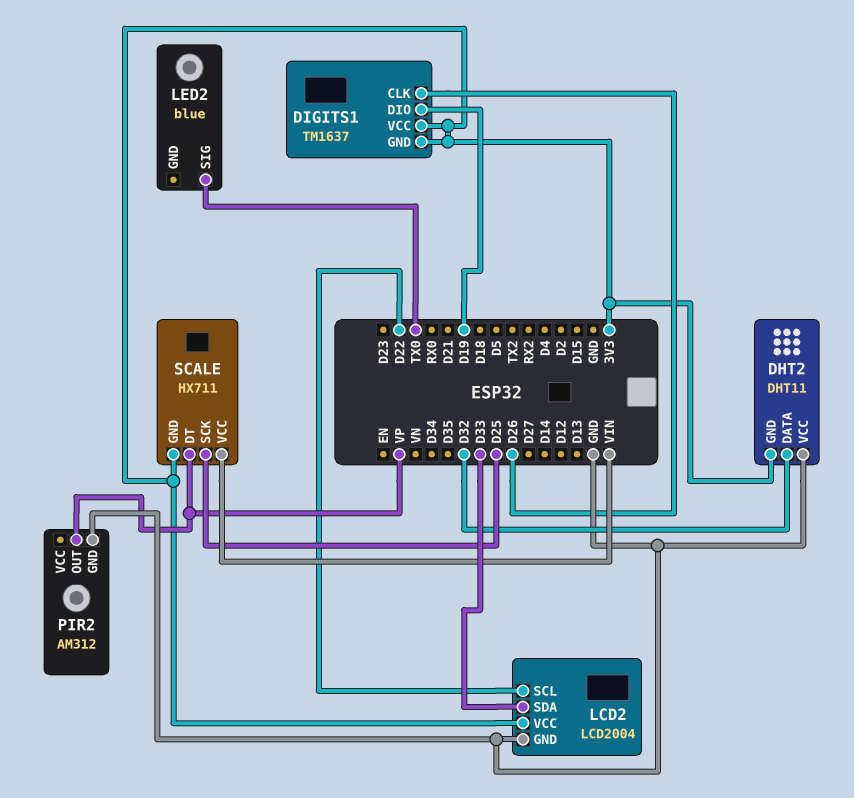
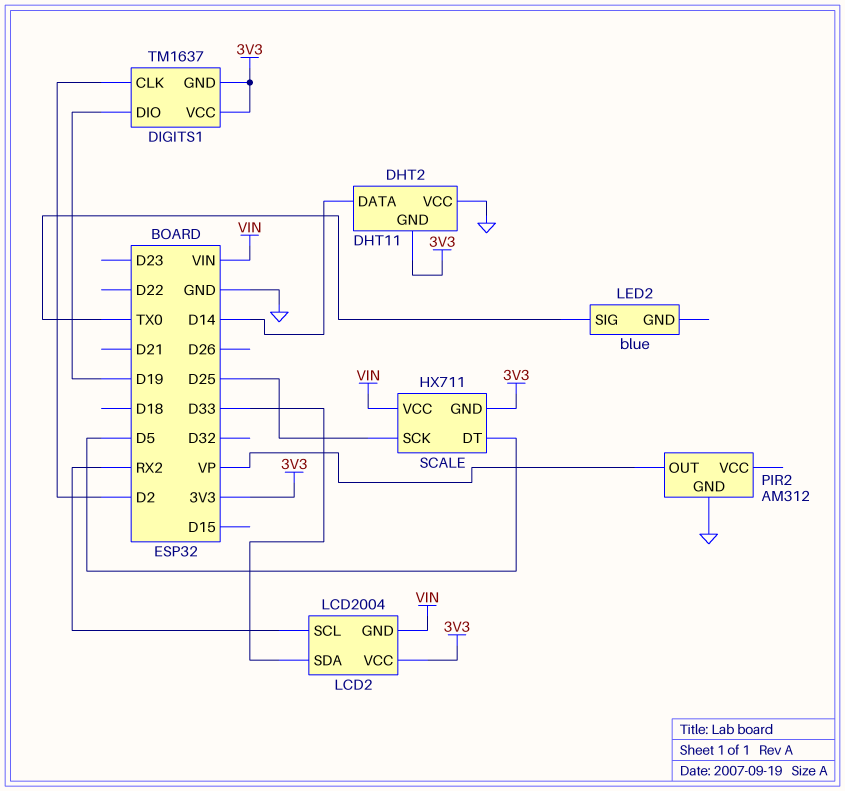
DHT2 pin DATA: D32 -> D14
DIGITS1 pin CLK: D26 -> D2
LCD2 pin GND: GND -> VIN
LCD2 pin SCL: D22 -> RX2
SCALE pin DT: VP -> D5

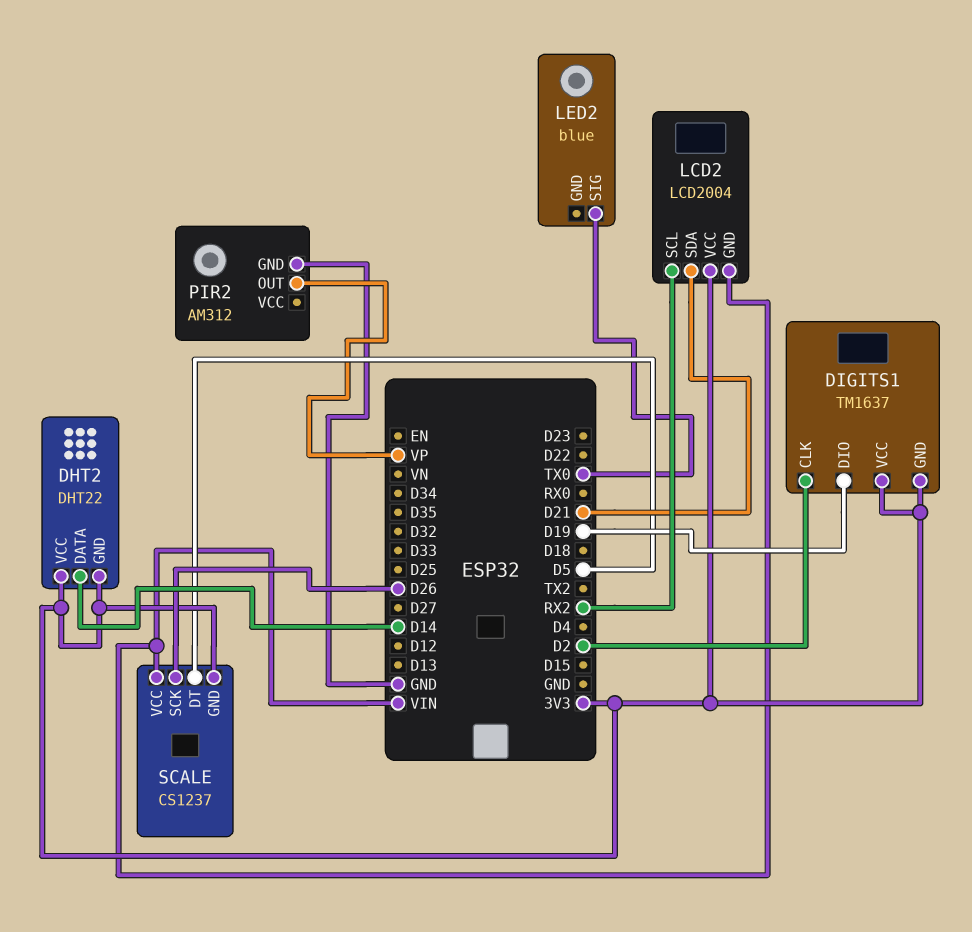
DHT2: DHT11 -> DHT22
DHT2 pin VCC: GND -> 3V3
LCD2 pin SDA: D33 -> D21
SCALE: HX711 -> CS1237
SCALE pin SCK: D25 -> D26

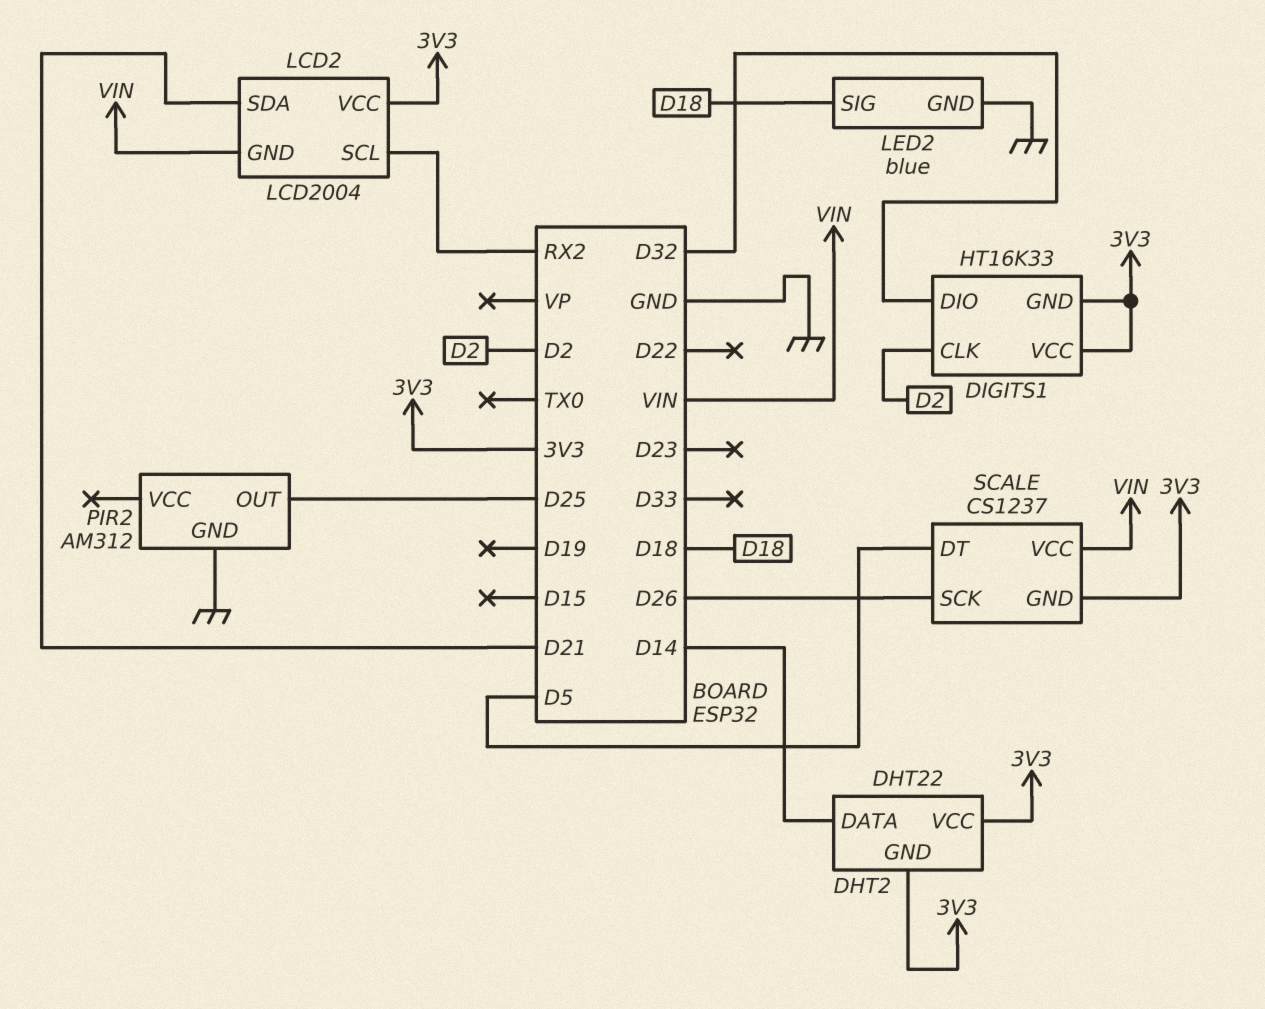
DIGITS1: TM1637 -> HT16K33
DIGITS1 pin DIO: D19 -> D32
LED2 pin GND: none -> GND
LED2 pin SIG: TX0 -> D18
PIR2 pin OUT: VP -> D25

